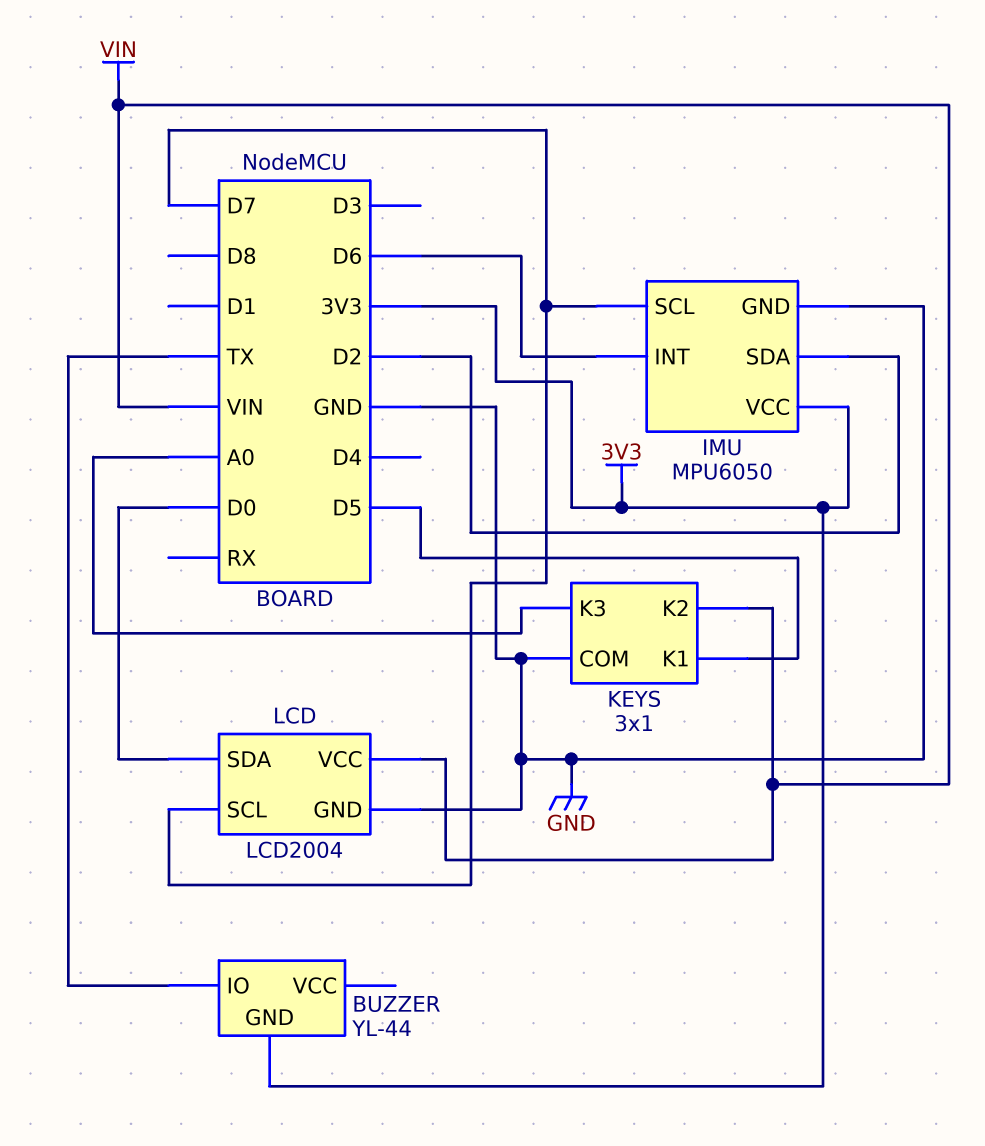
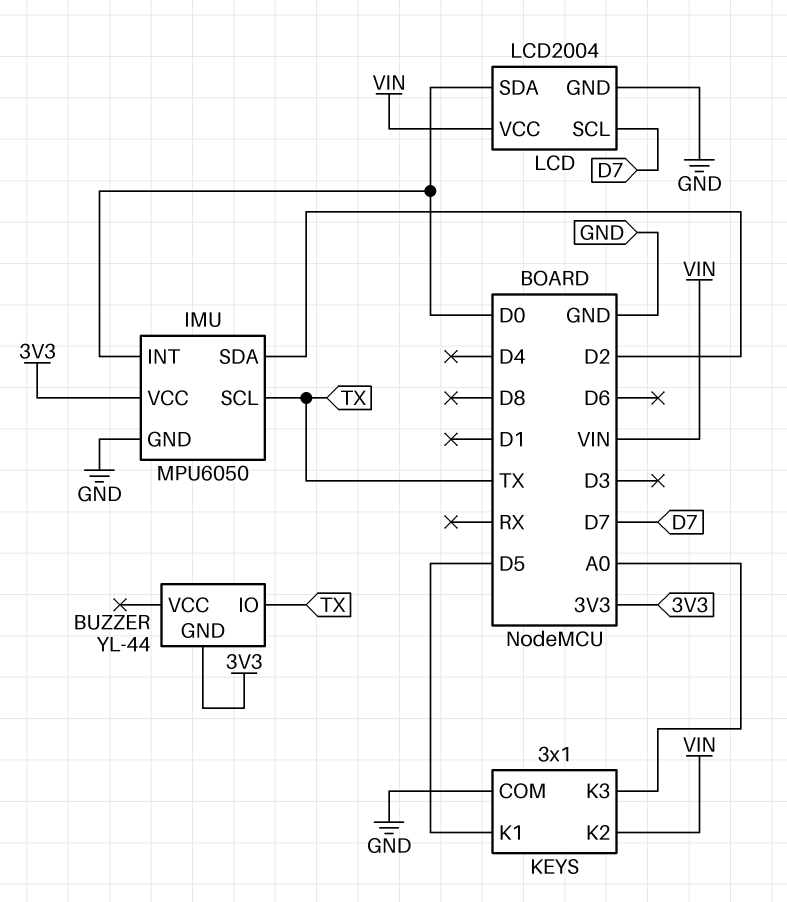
IMU pin INT: D6 -> D0
IMU pin SCL: D7 -> TX

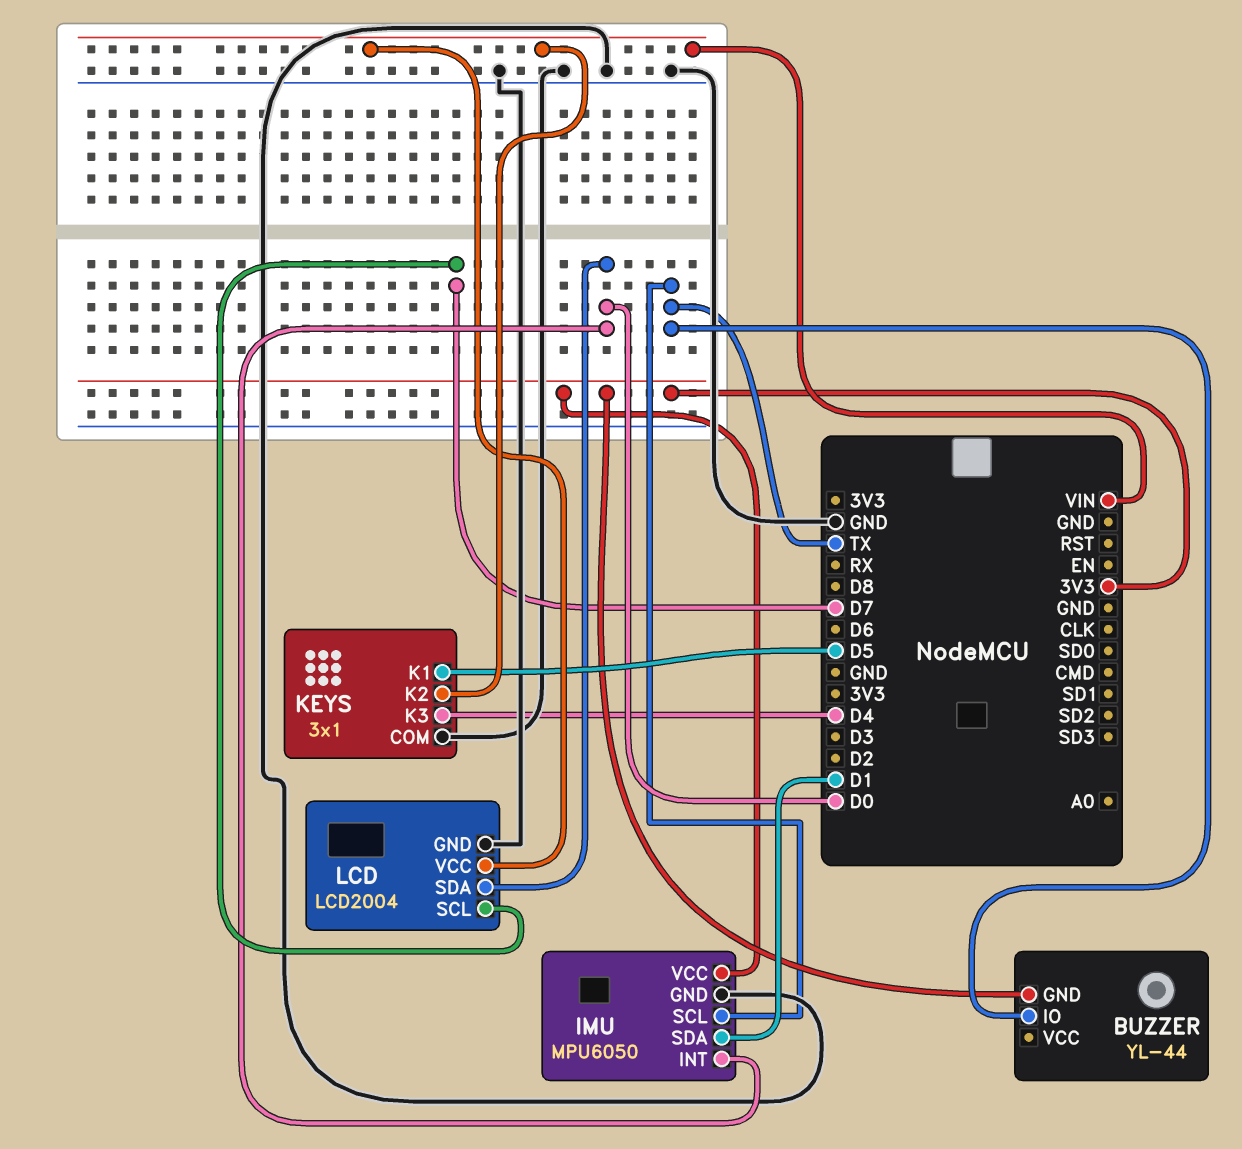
IMU pin SDA: D2 -> D1
KEYS pin K3: A0 -> D4

